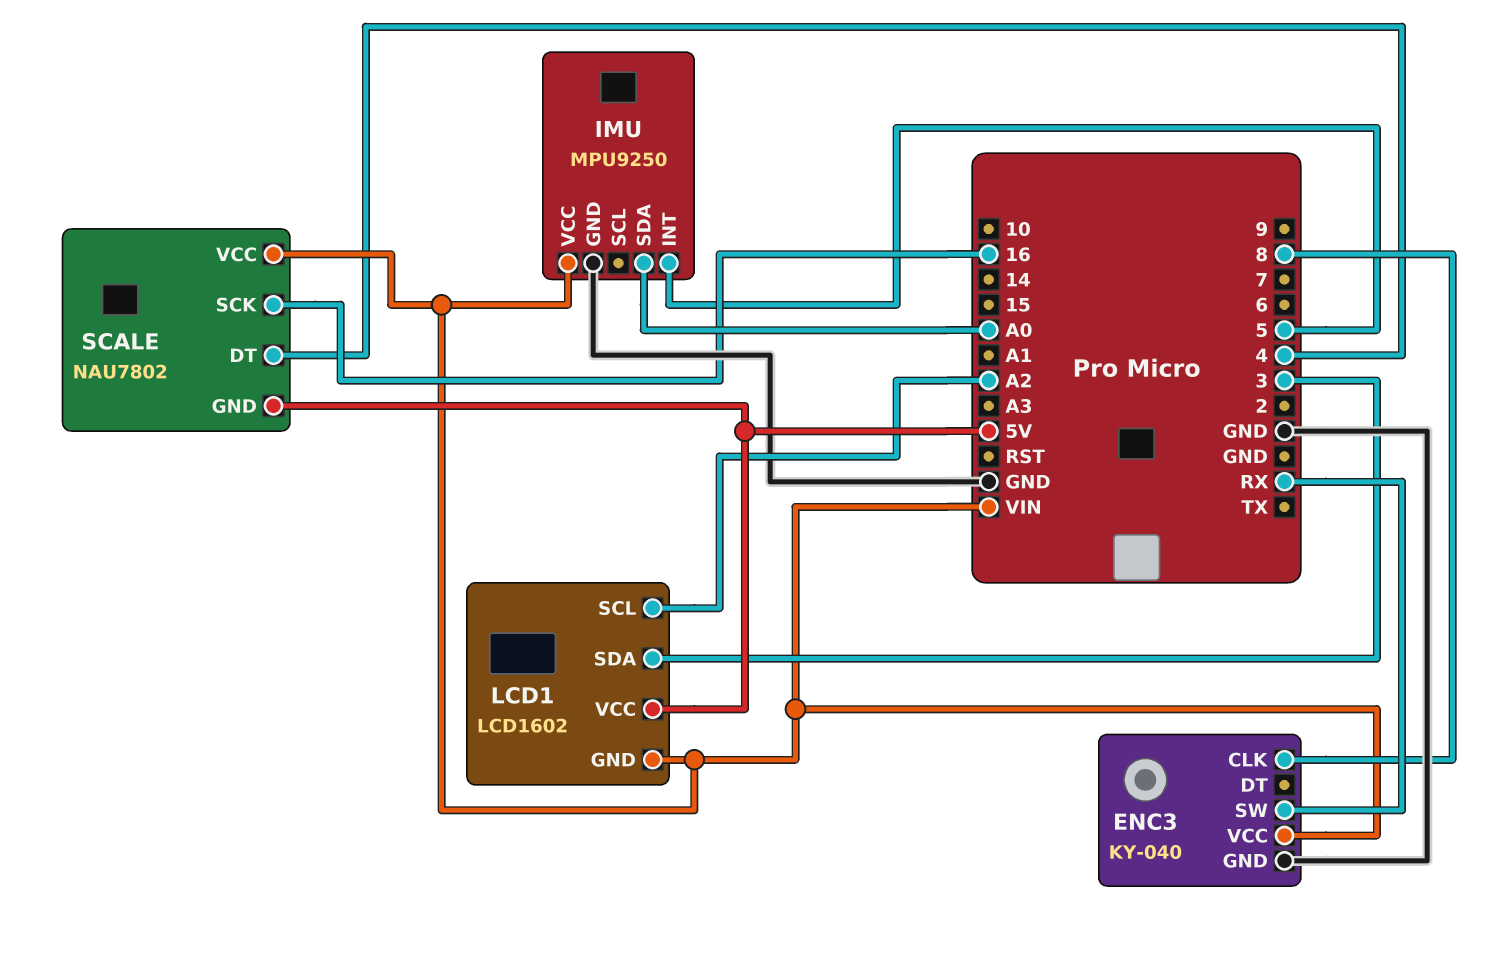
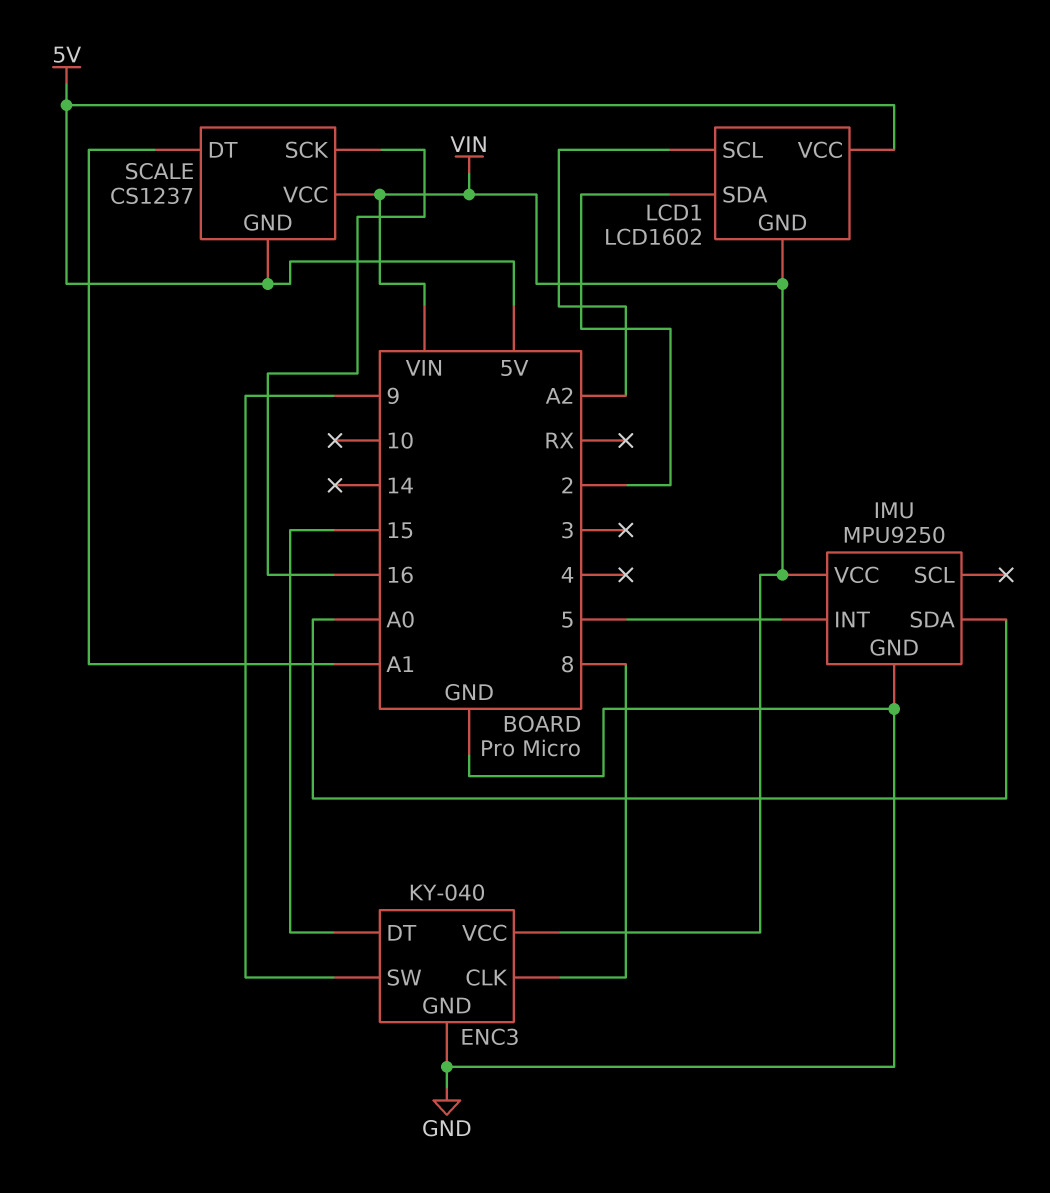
ENC3 pin DT: none -> 15
ENC3 pin SW: RX -> 9
LCD1 pin SDA: 3 -> 2
SCALE: NAU7802 -> CS1237
SCALE pin DT: 4 -> A1

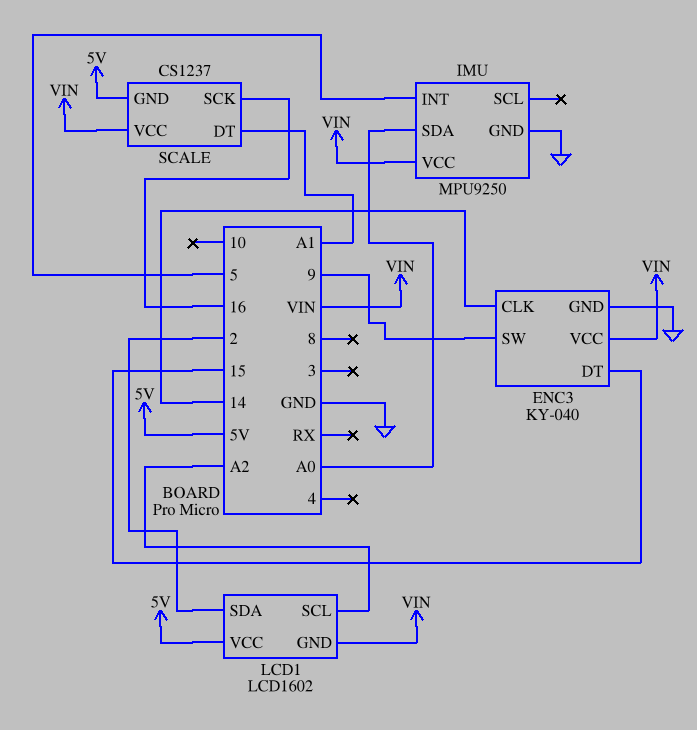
ENC3 pin CLK: 8 -> 14

